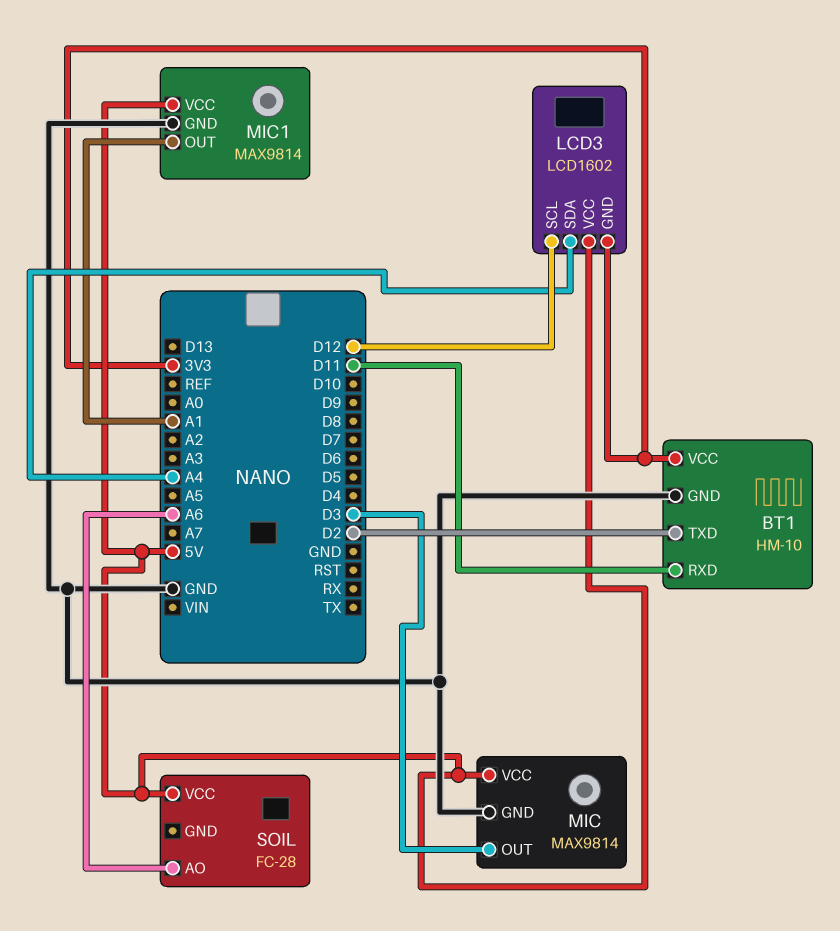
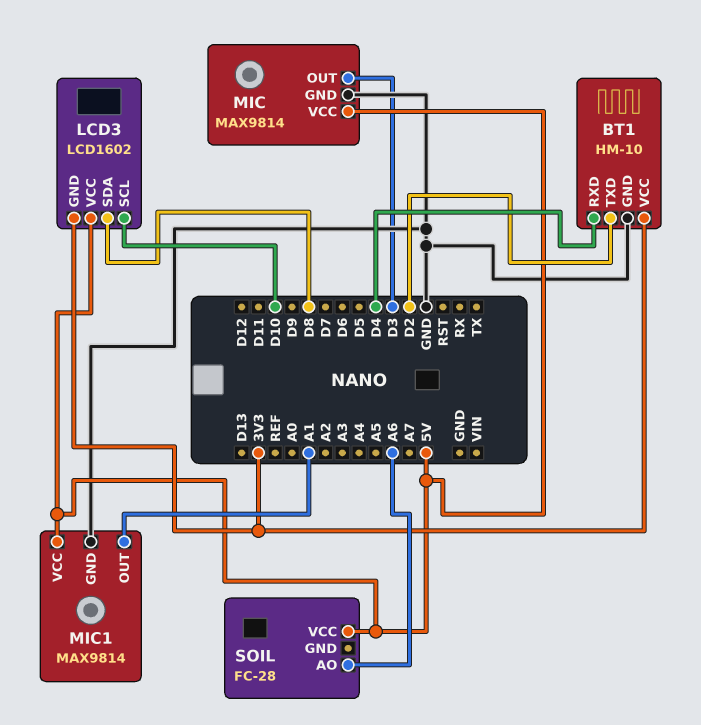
BT1 pin RXD: D11 -> D4
LCD3 pin SCL: D12 -> D10
LCD3 pin SDA: A4 -> D8

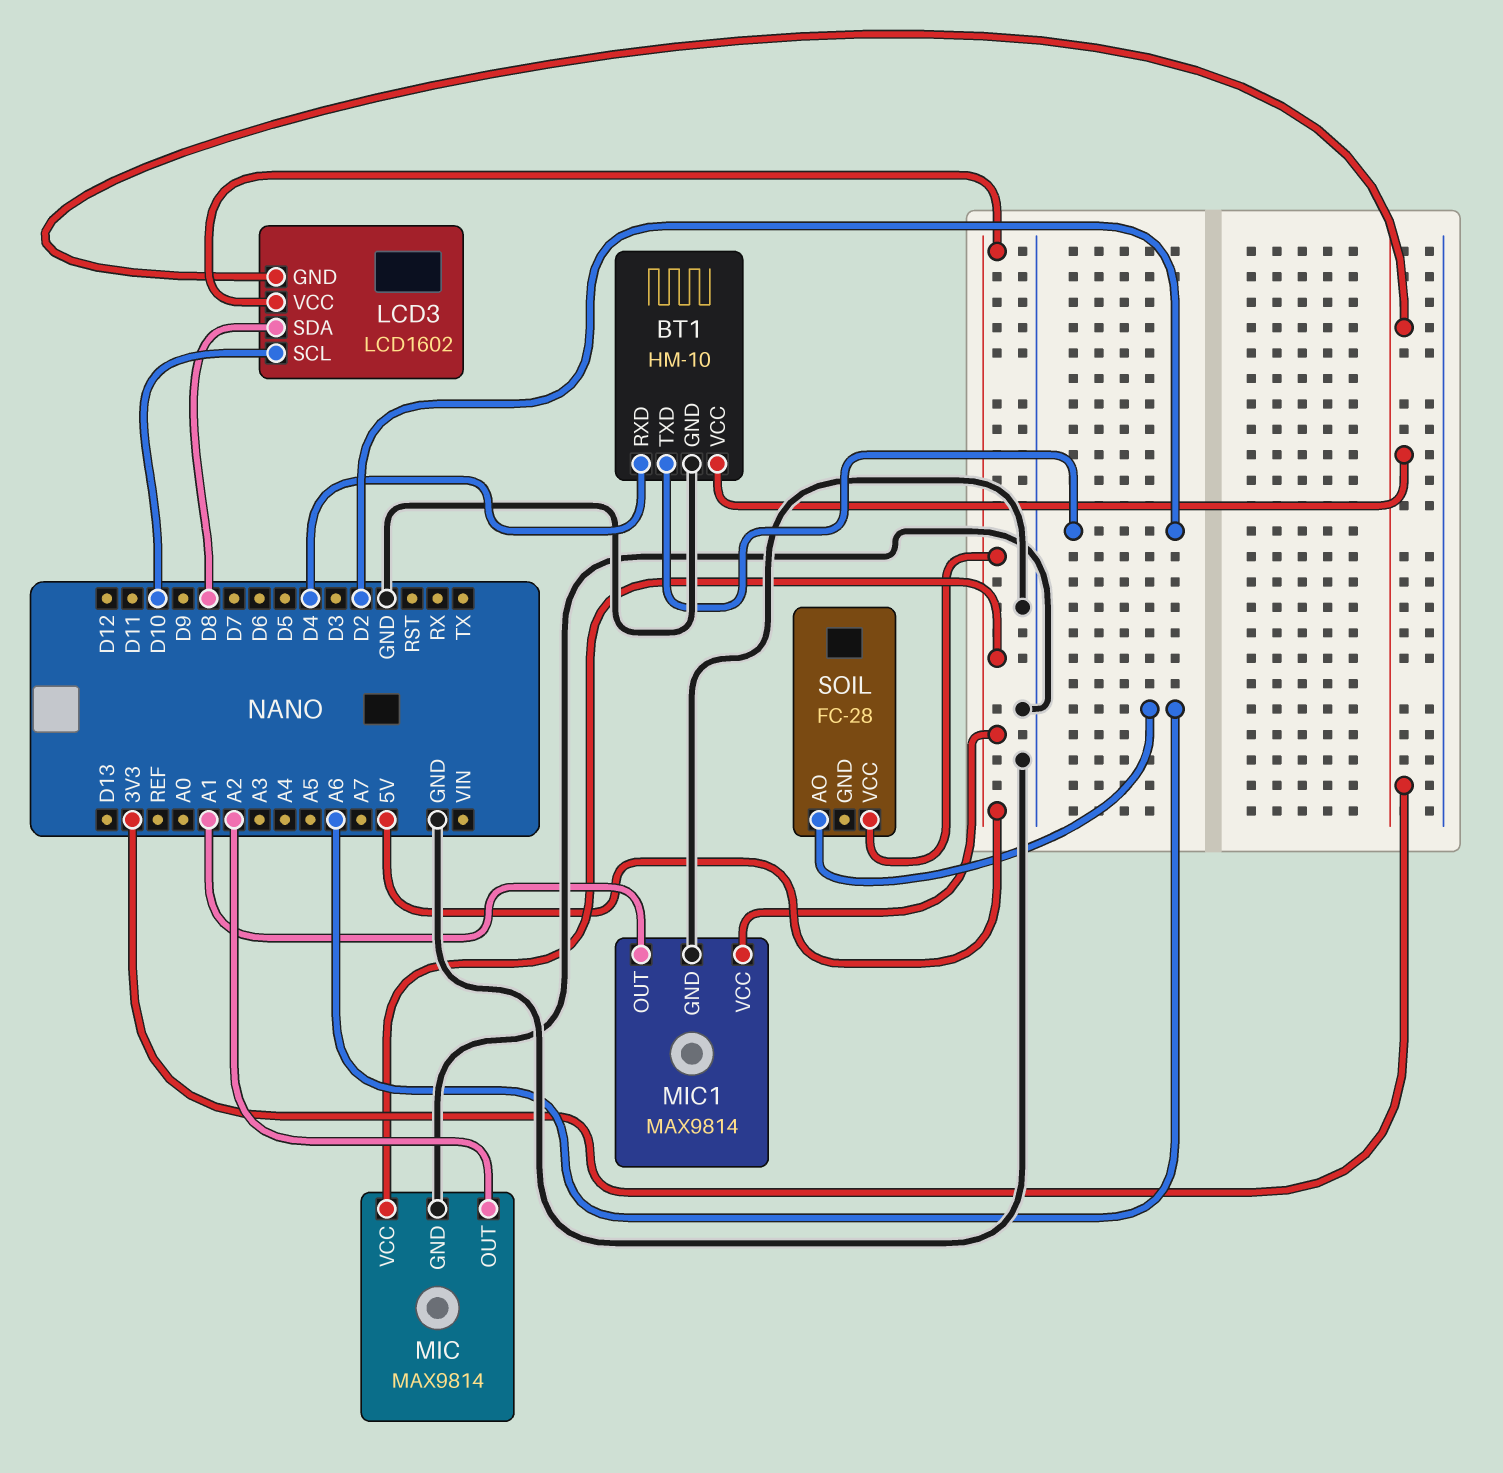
MIC pin OUT: D3 -> A2

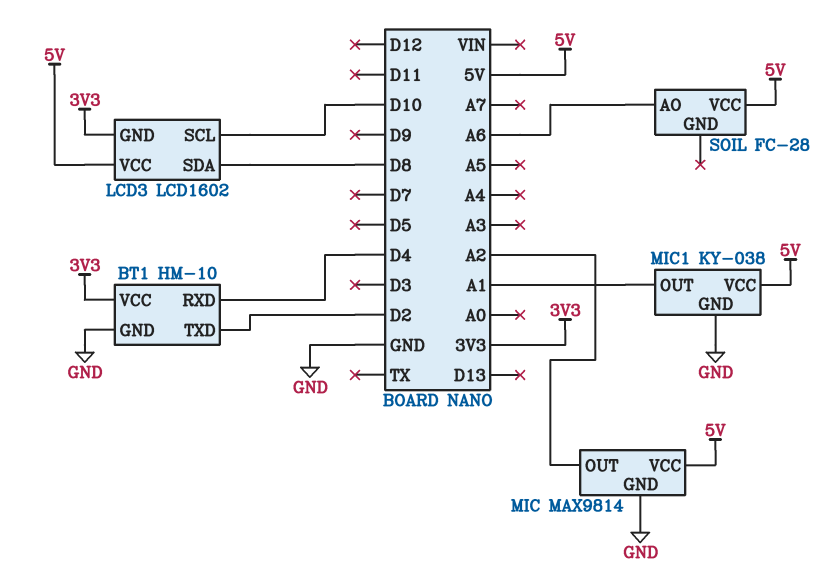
MIC1: MAX9814 -> KY-038

